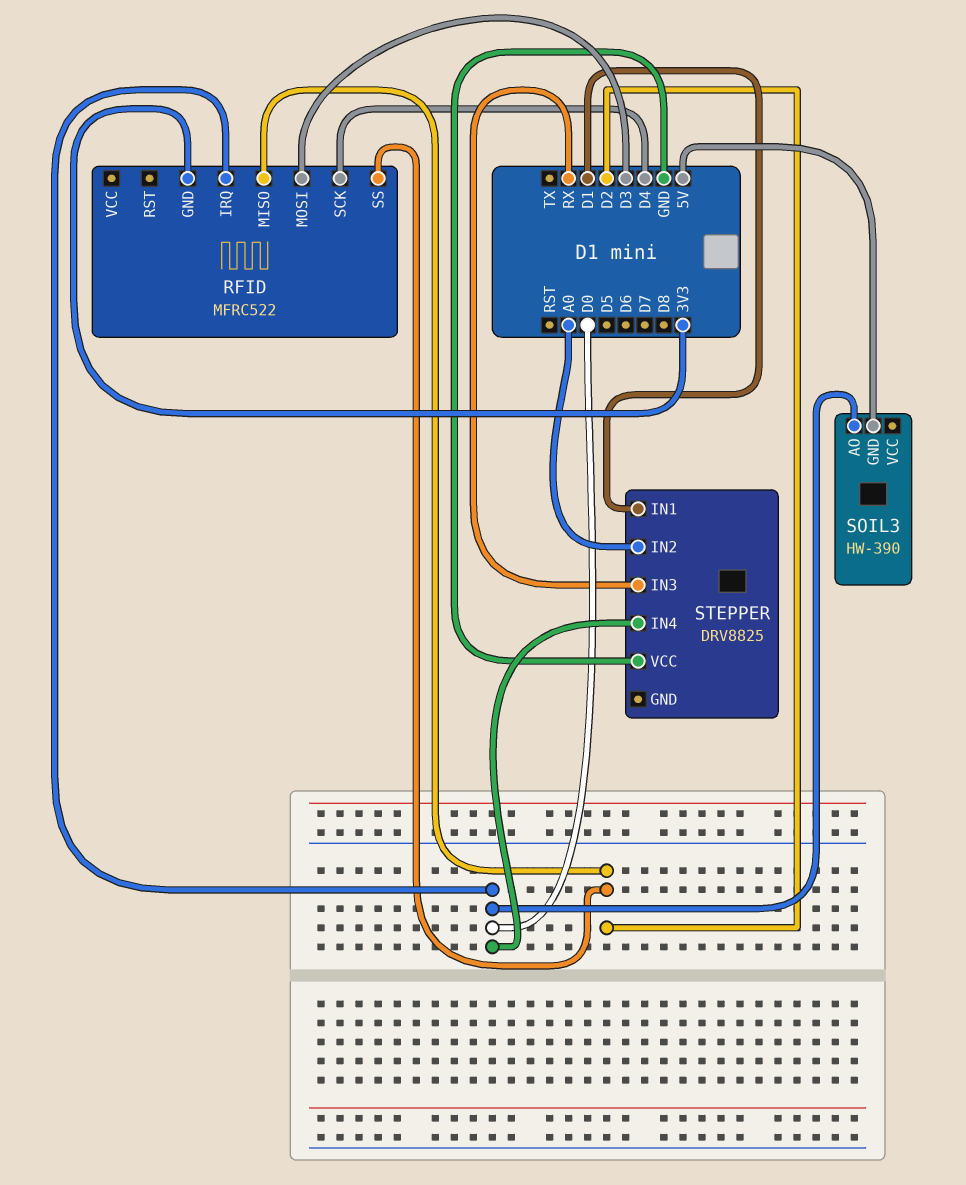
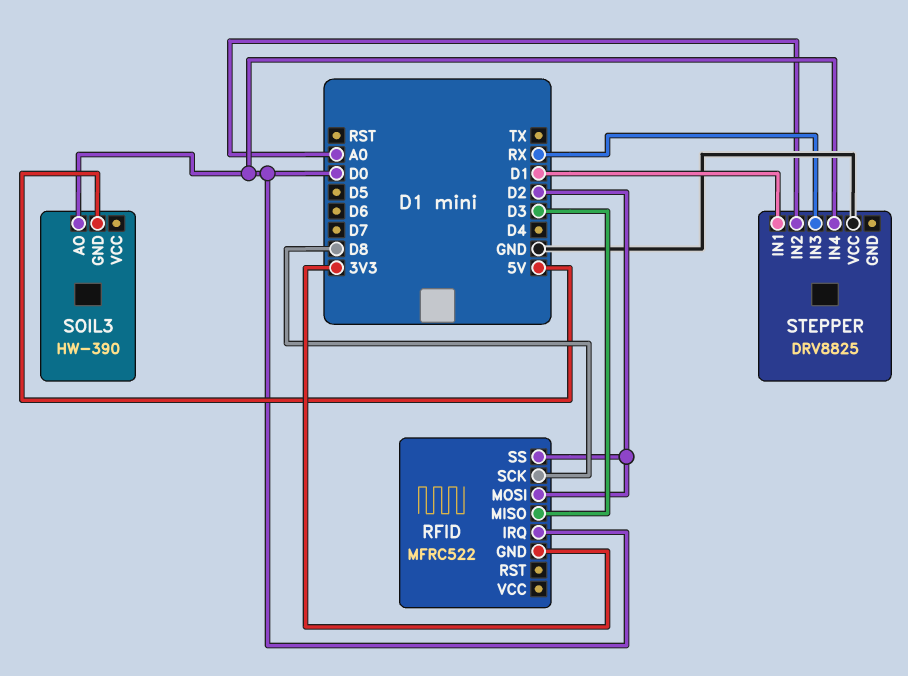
RFID pin MISO: D2 -> D3
RFID pin MOSI: D3 -> D2
RFID pin SCK: D4 -> D8

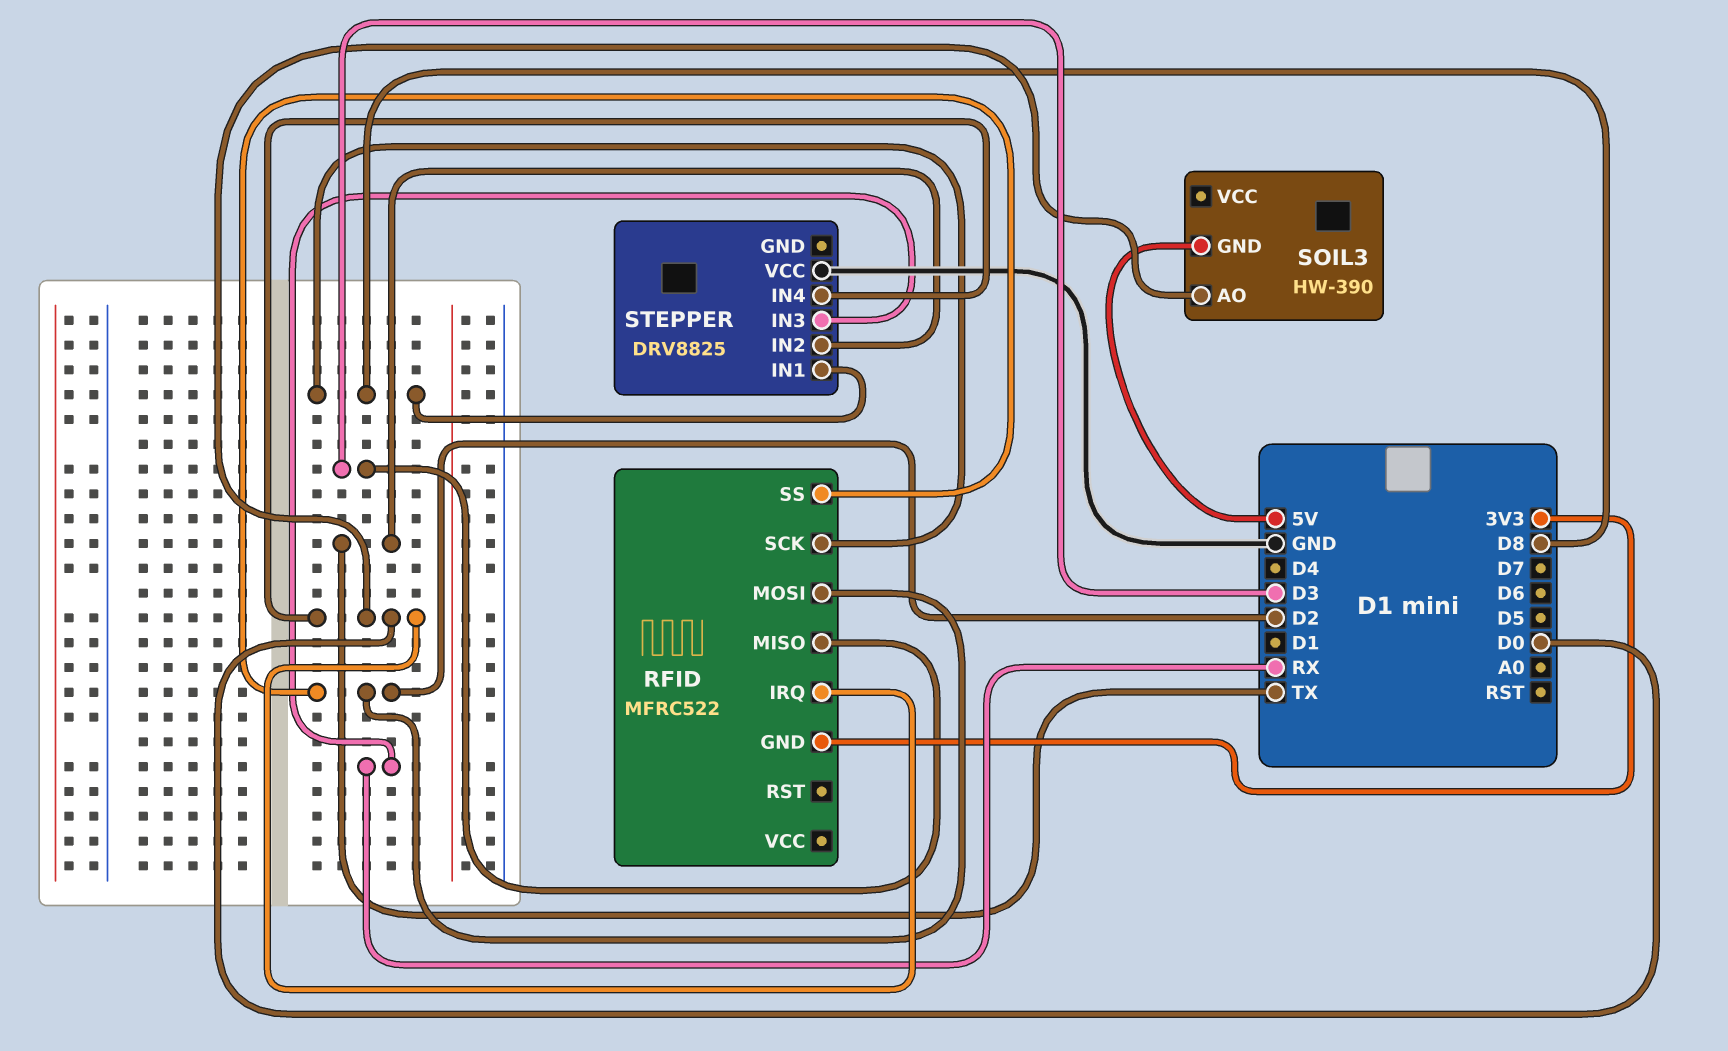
STEPPER pin IN1: D1 -> D8
STEPPER pin IN2: A0 -> TX

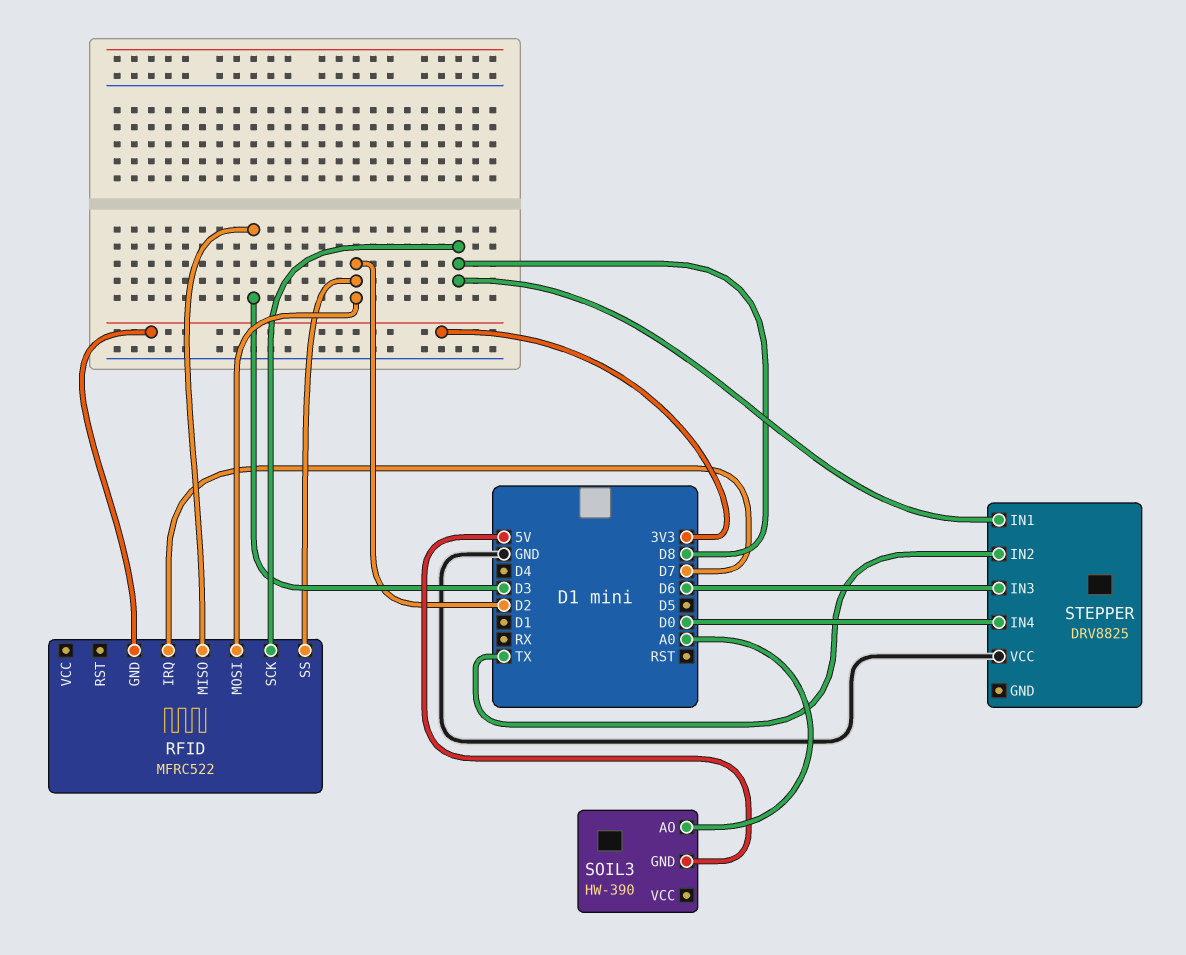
RFID pin IRQ: D0 -> D7
SOIL3 pin AO: D0 -> A0
STEPPER pin IN3: RX -> D6

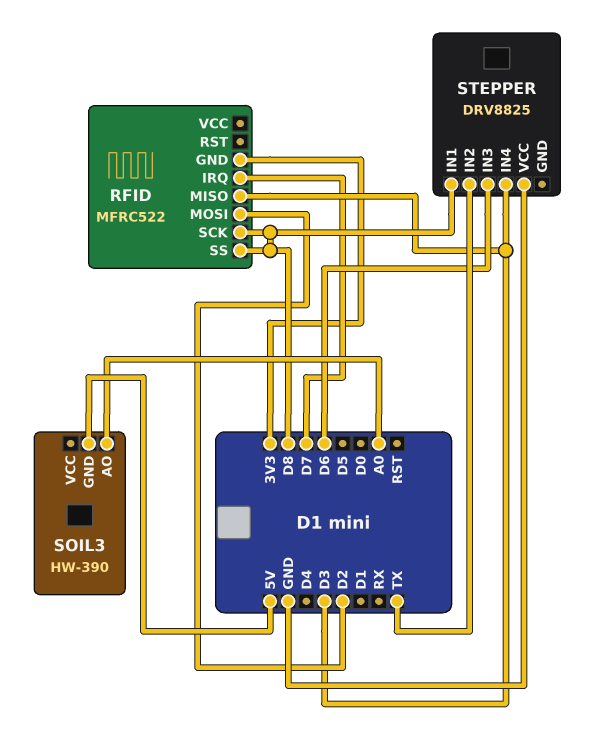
RFID pin SS: D2 -> D8
STEPPER pin IN4: D0 -> D3

